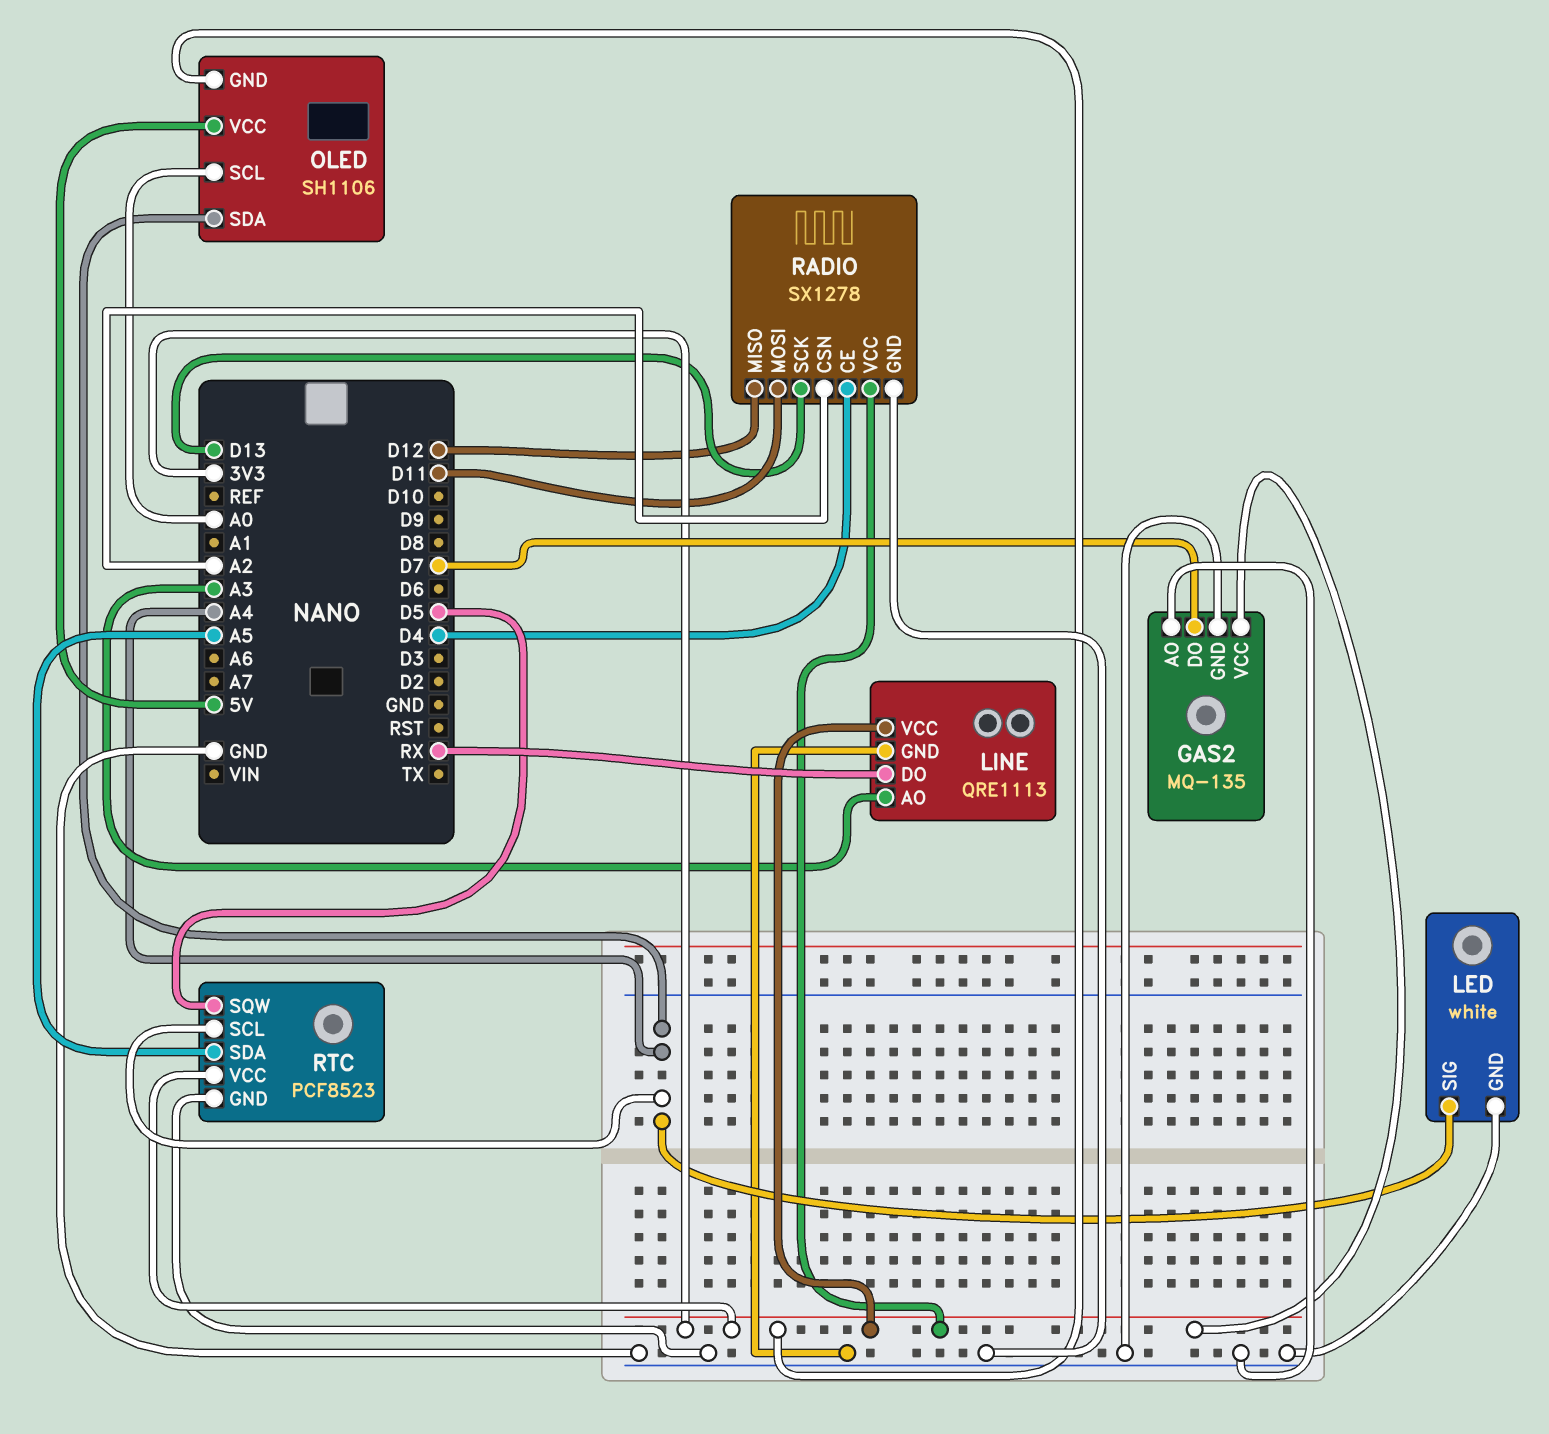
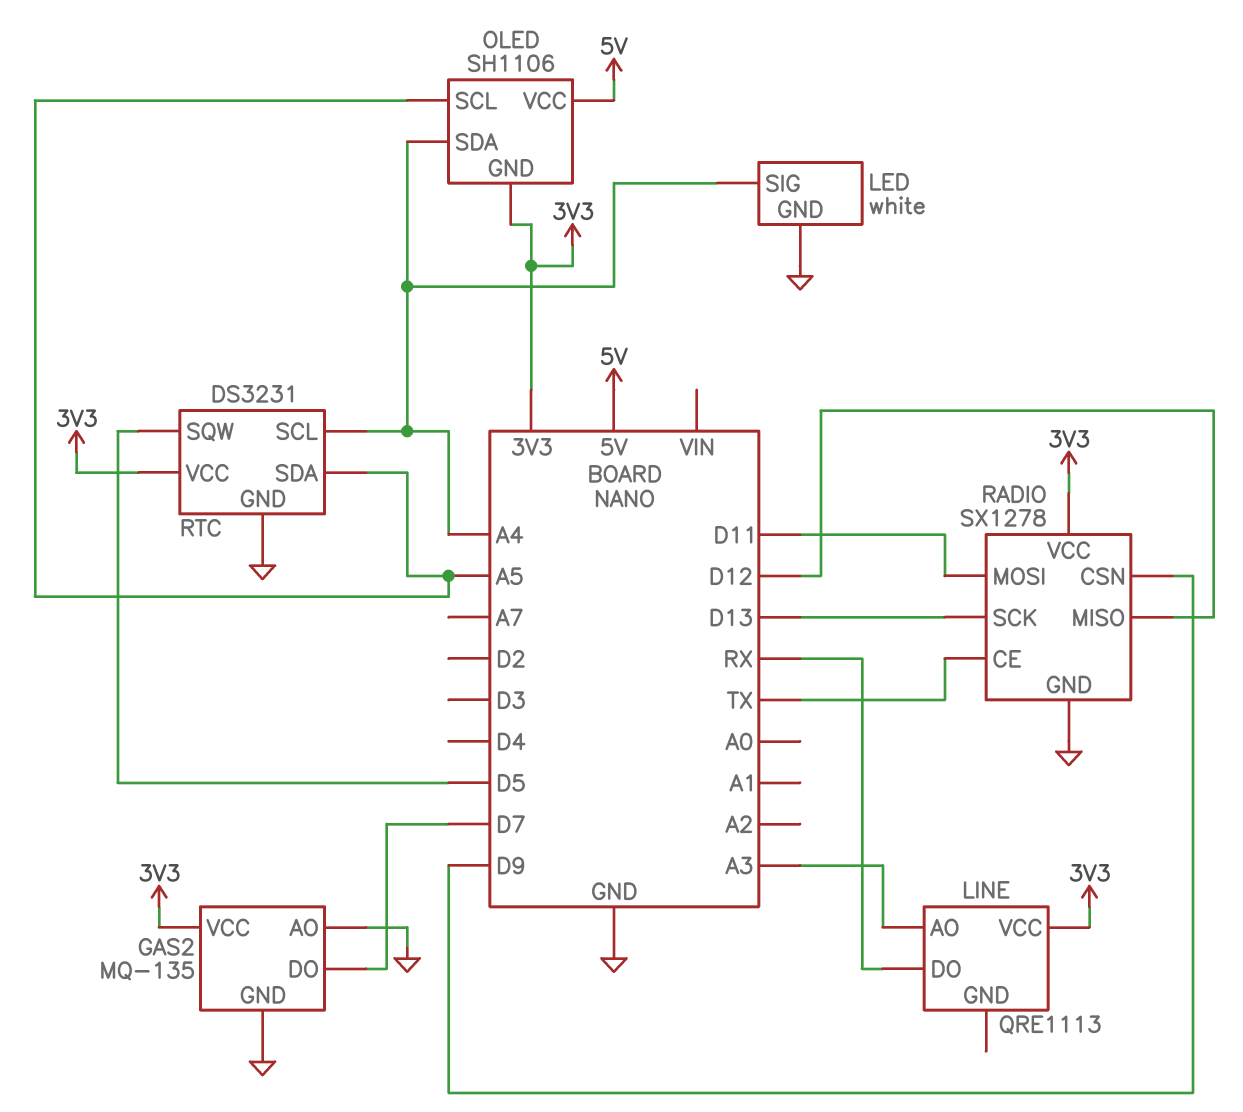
LINE pin GND: GND -> none
OLED pin SCL: A0 -> A5
RADIO pin CE: D4 -> TX
RADIO pin CSN: A2 -> D9
RTC: PCF8523 -> DS3231

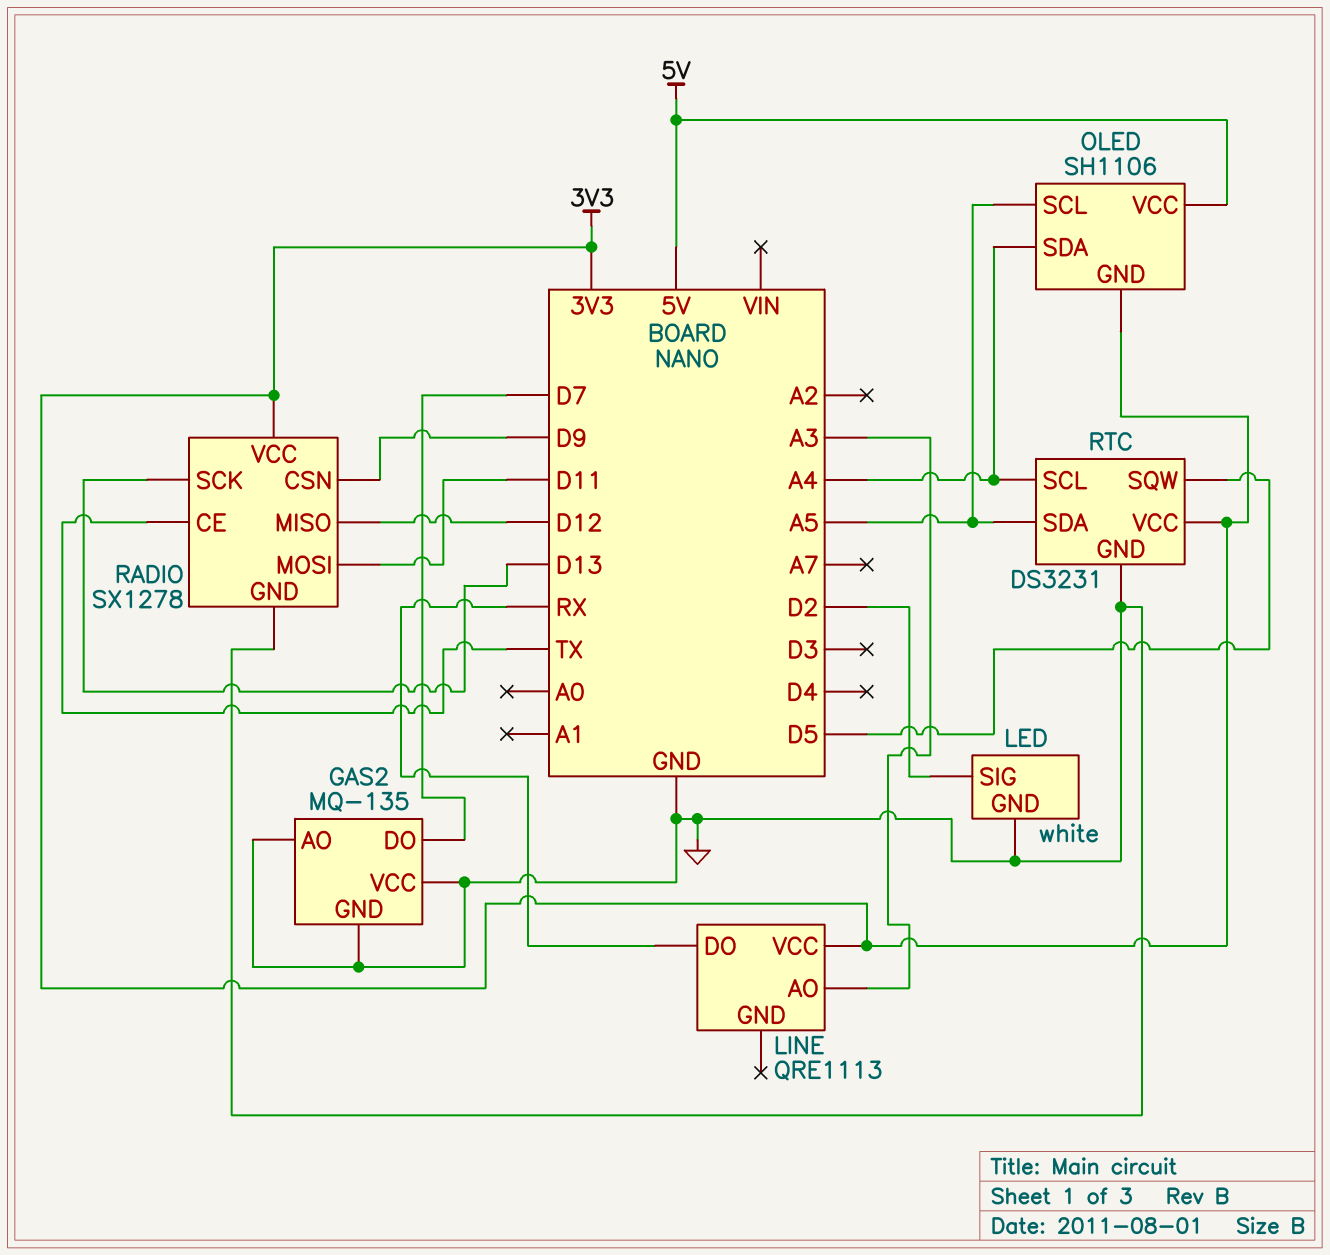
GAS2 pin VCC: 3V3 -> GND
LED pin SIG: A4 -> D2

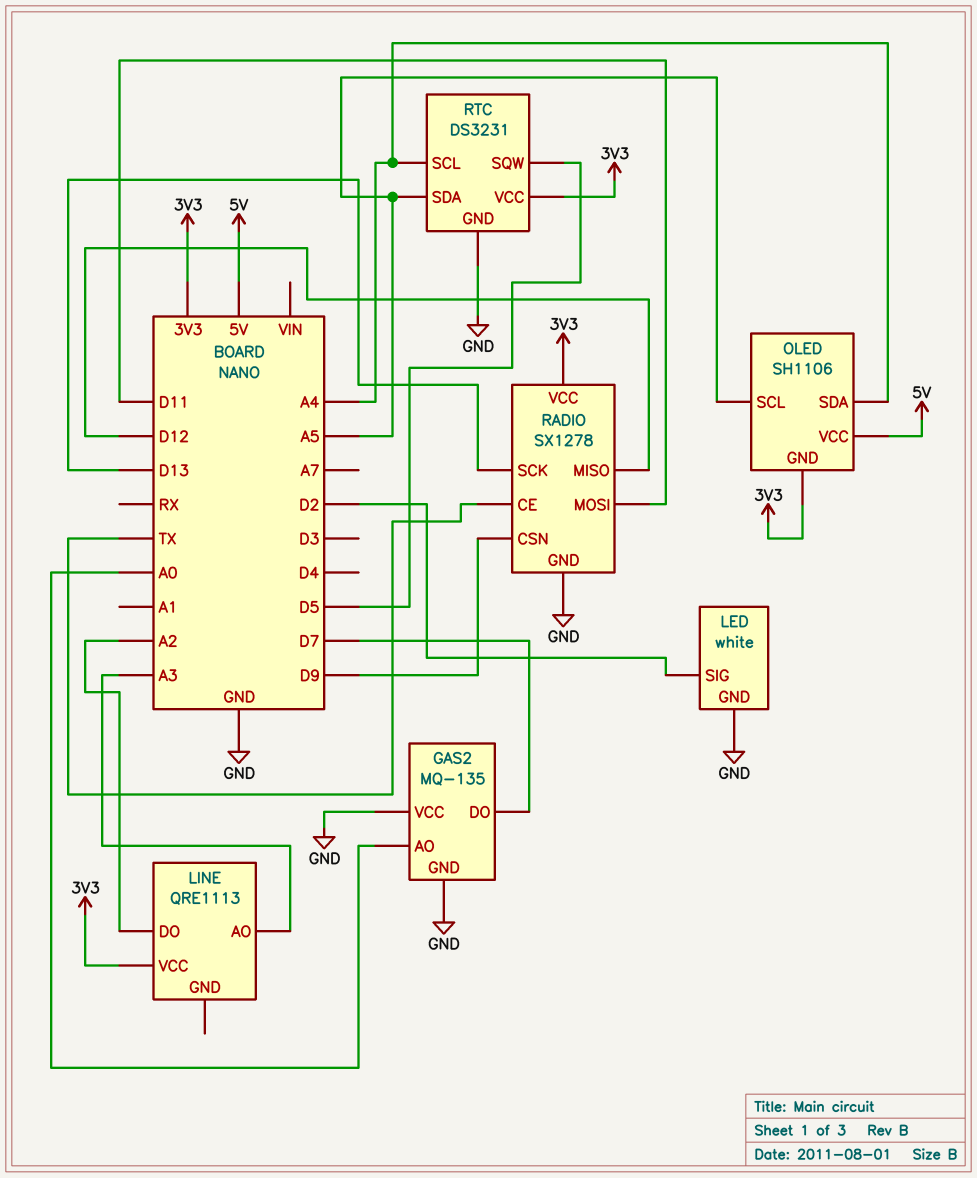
GAS2 pin AO: GND -> A0
LINE pin DO: RX -> A2

